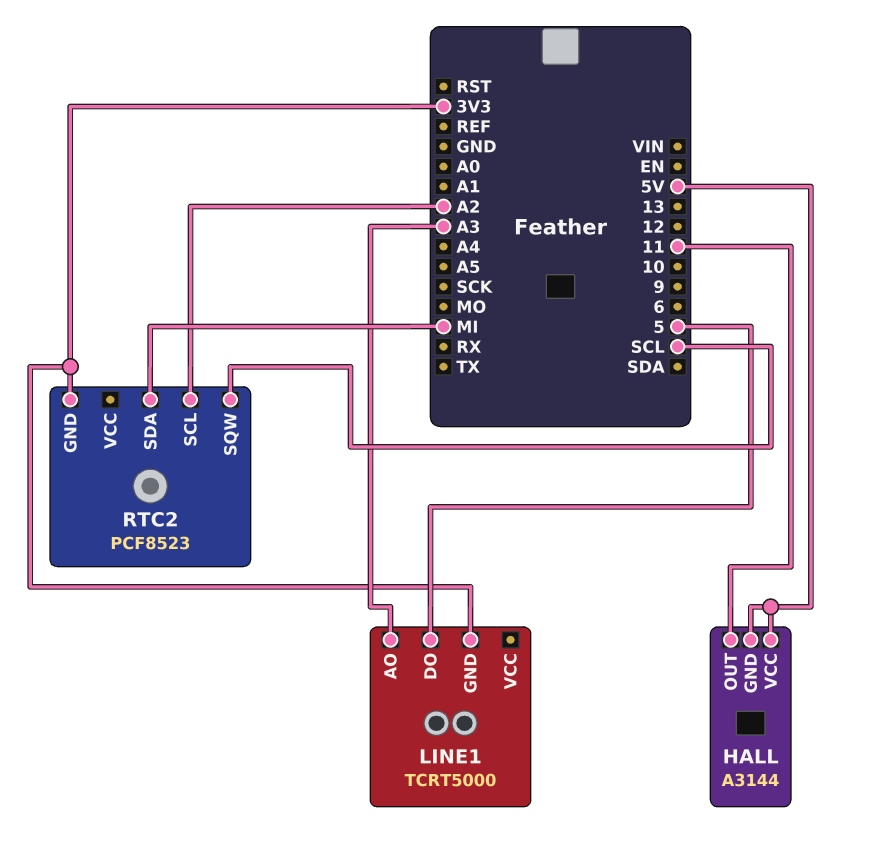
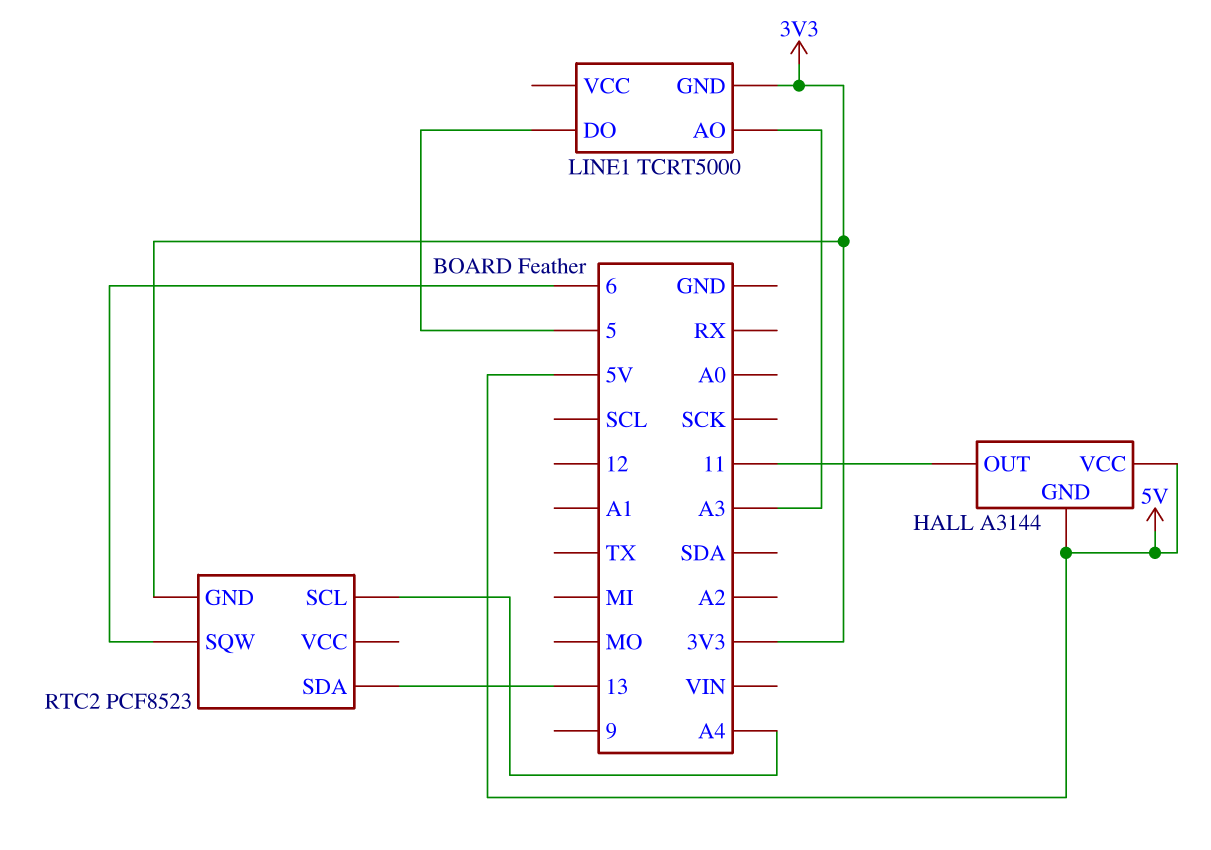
RTC2 pin SCL: A2 -> A4
RTC2 pin SDA: MI -> 13
RTC2 pin SQW: SCL -> 6

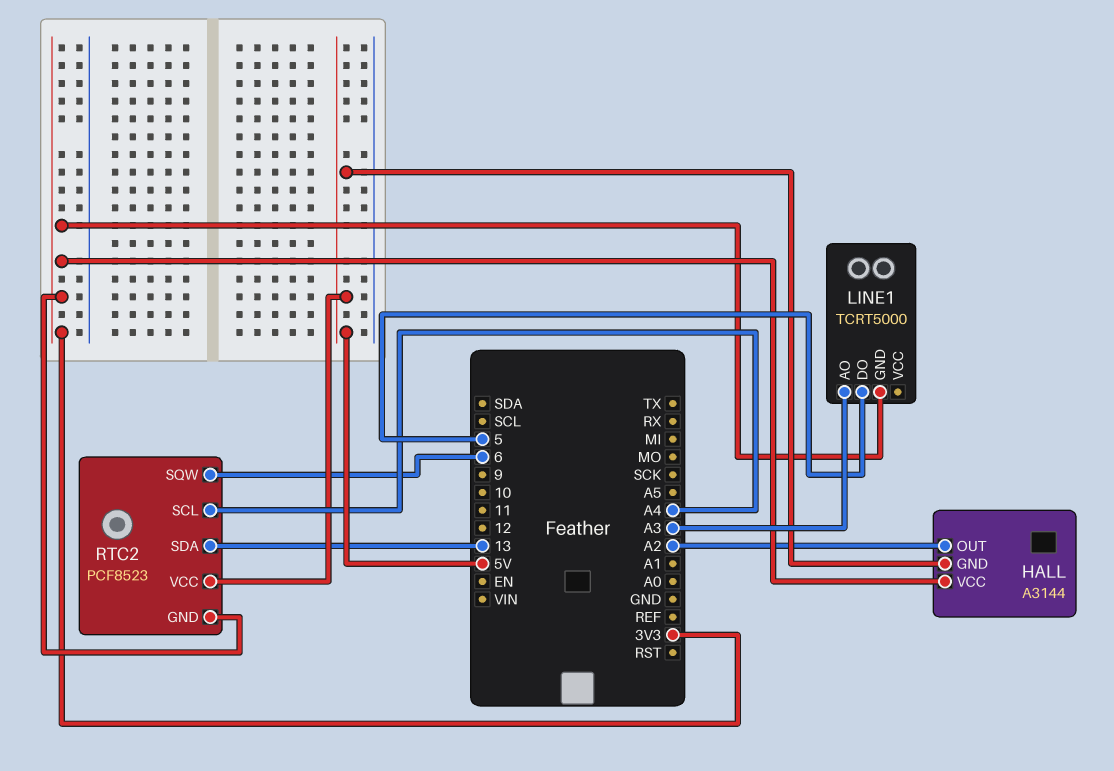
HALL pin OUT: 11 -> A2
HALL pin VCC: 5V -> 3V3
RTC2 pin VCC: none -> 5V

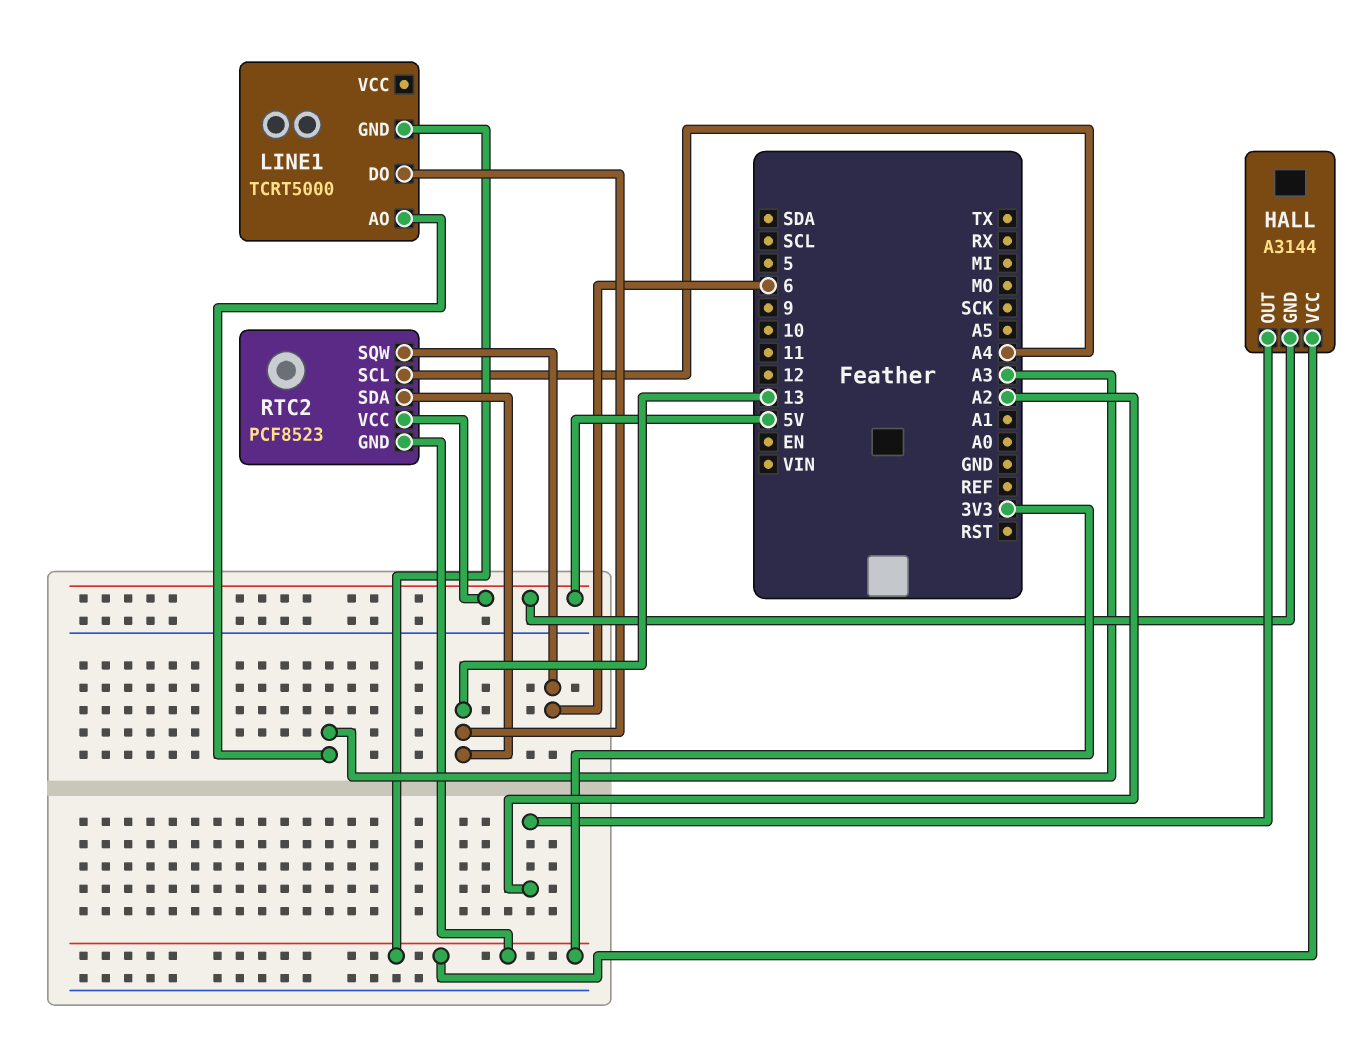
LINE1 pin DO: 5 -> 13

